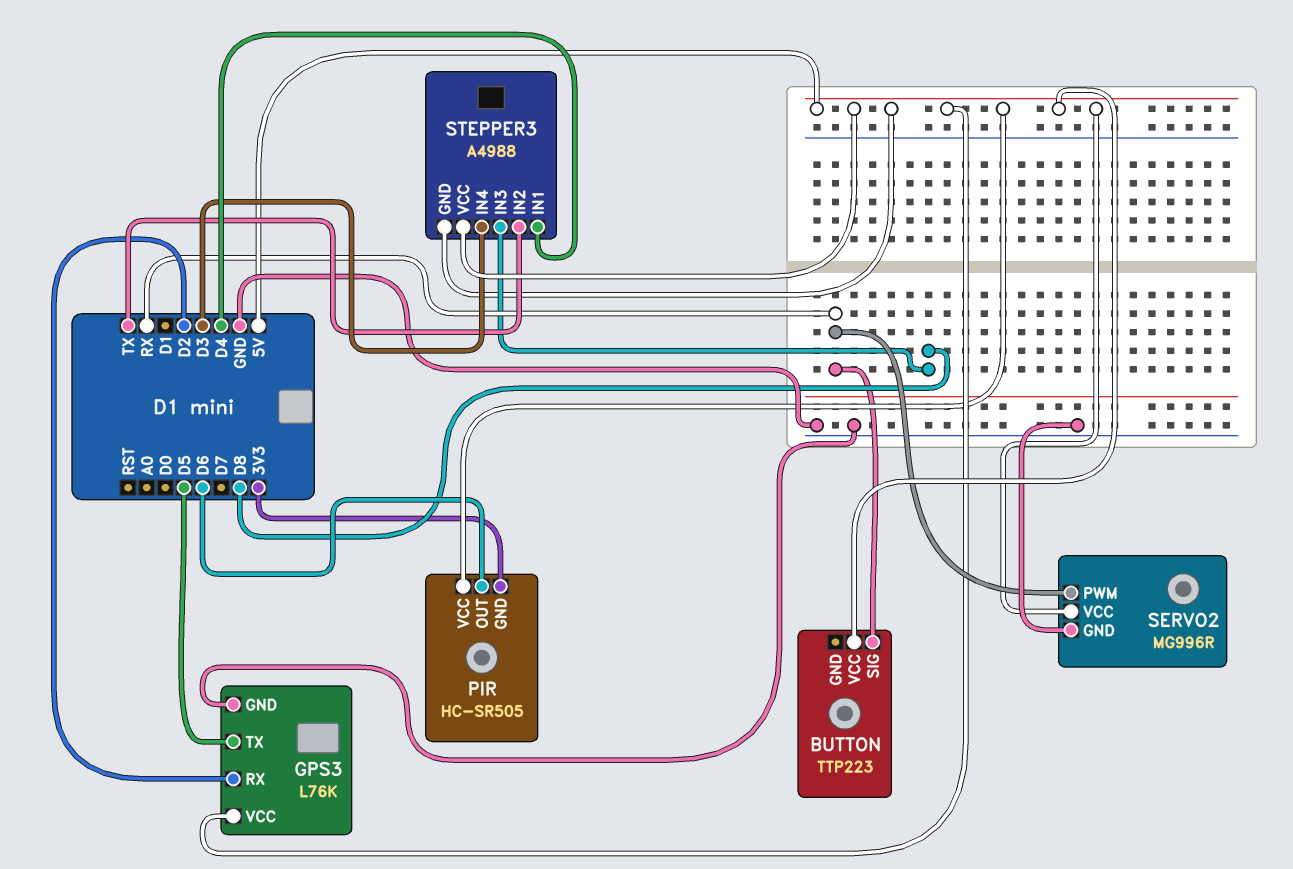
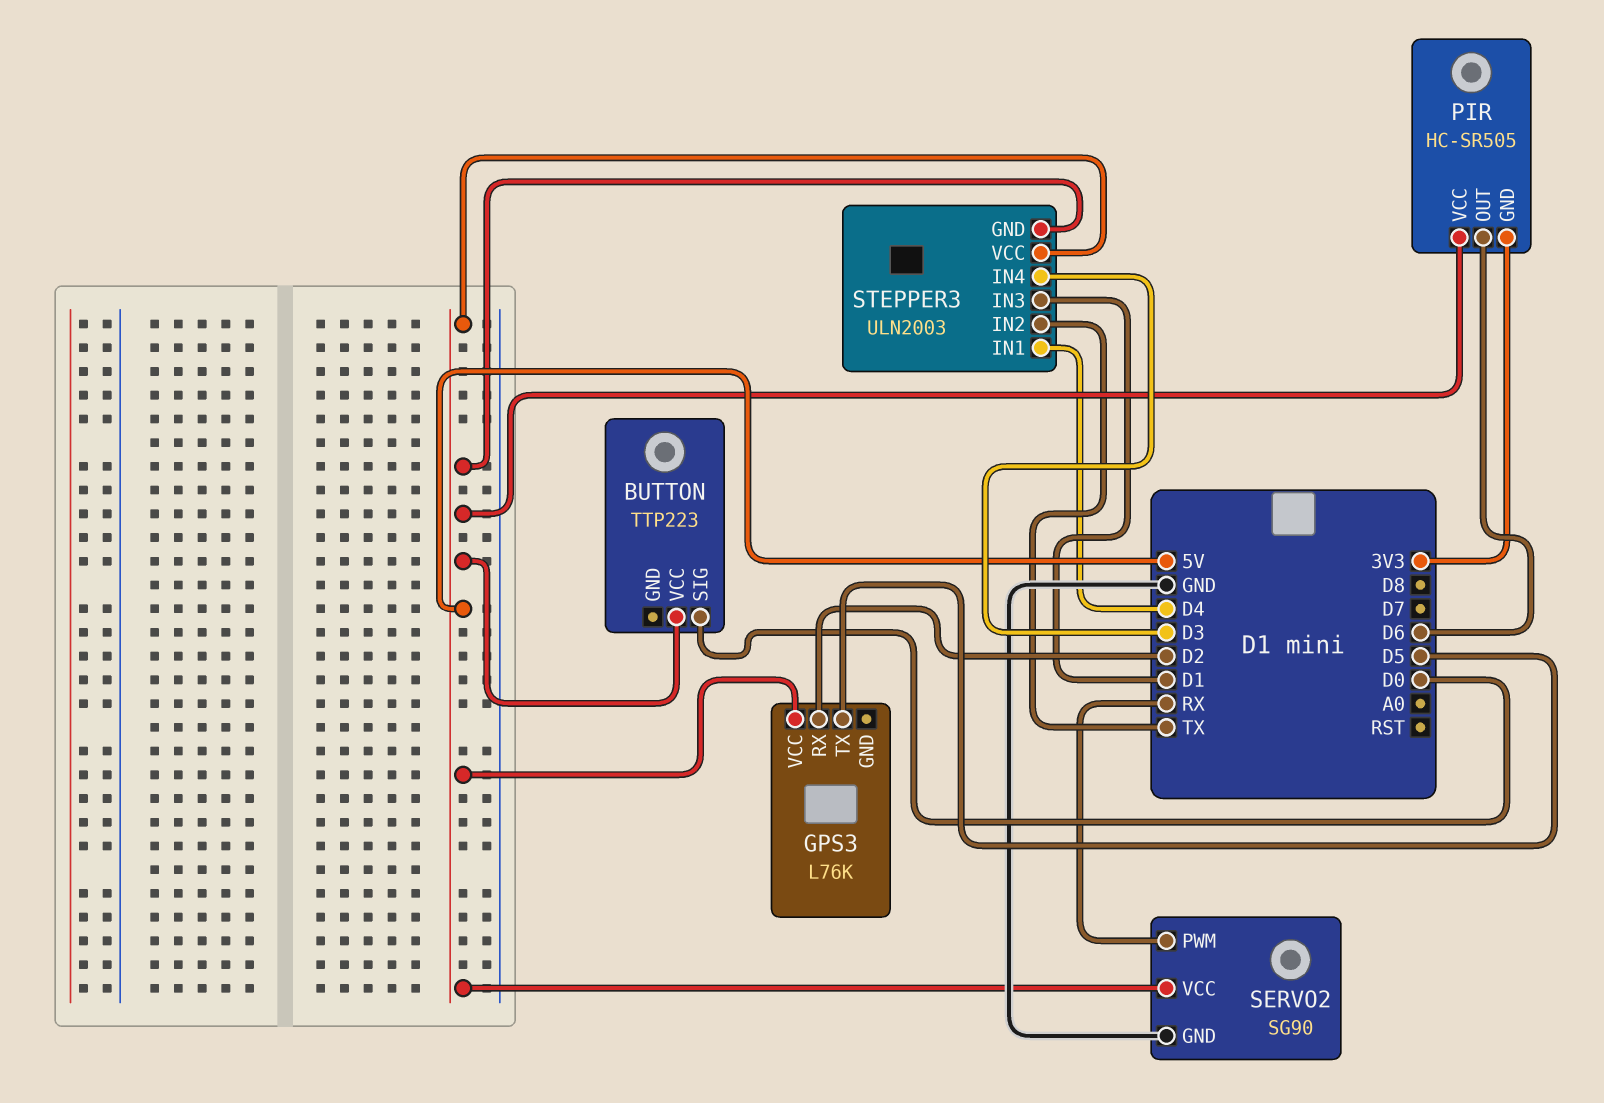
BUTTON pin SIG: RX -> D0
GPS3 pin GND: GND -> none
SERVO2: MG996R -> SG90
STEPPER3: A4988 -> ULN2003
STEPPER3 pin IN3: D8 -> D1

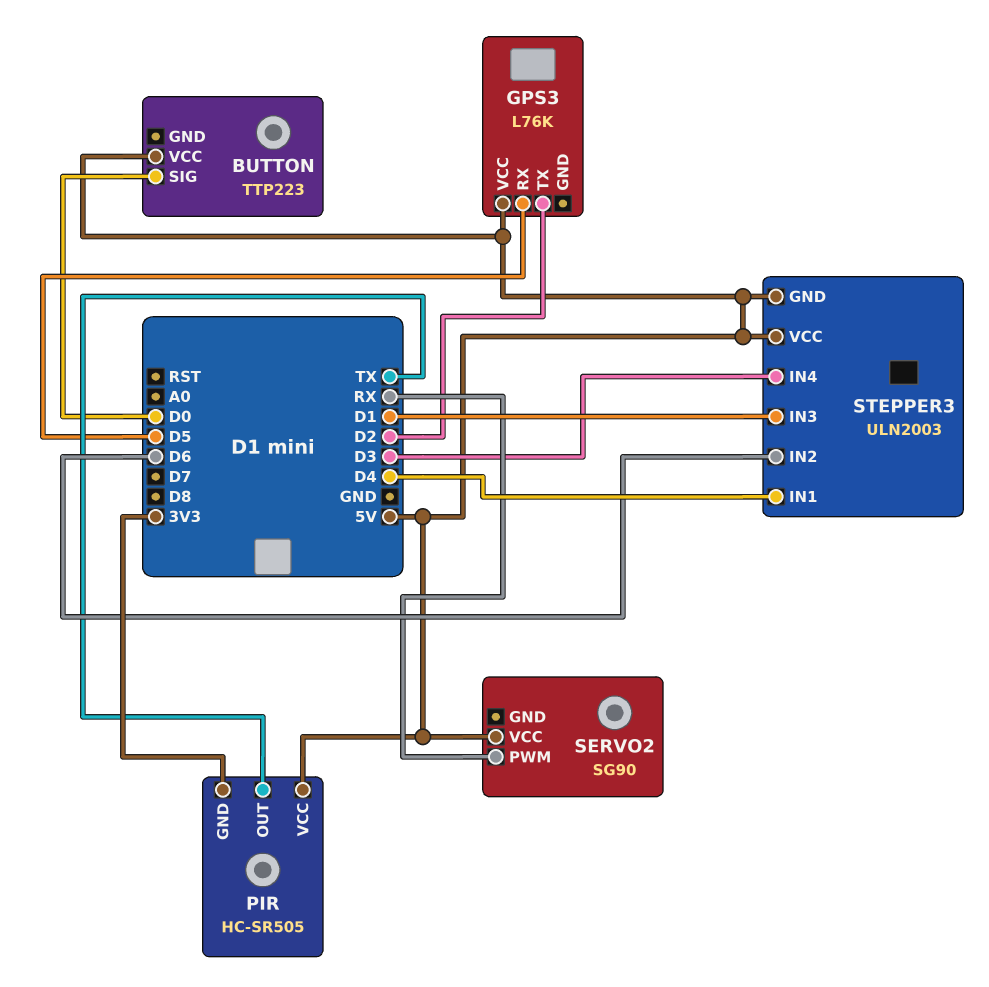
GPS3 pin RX: D2 -> D5
GPS3 pin TX: D5 -> D2
PIR pin OUT: D6 -> TX
SERVO2 pin GND: GND -> none
STEPPER3 pin IN2: TX -> D6

